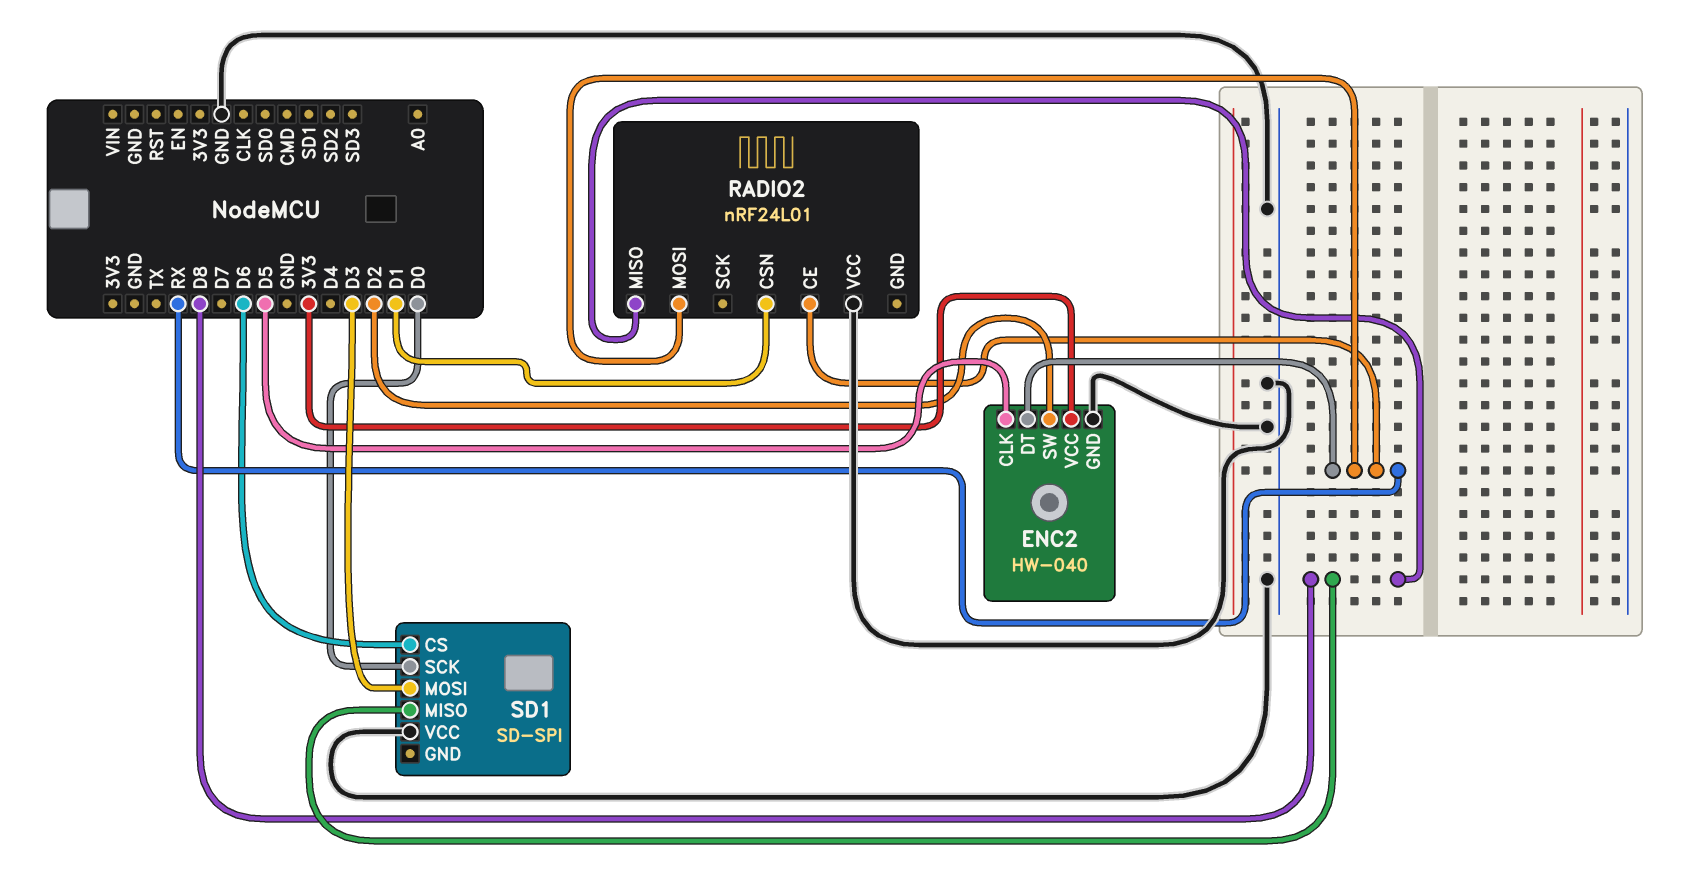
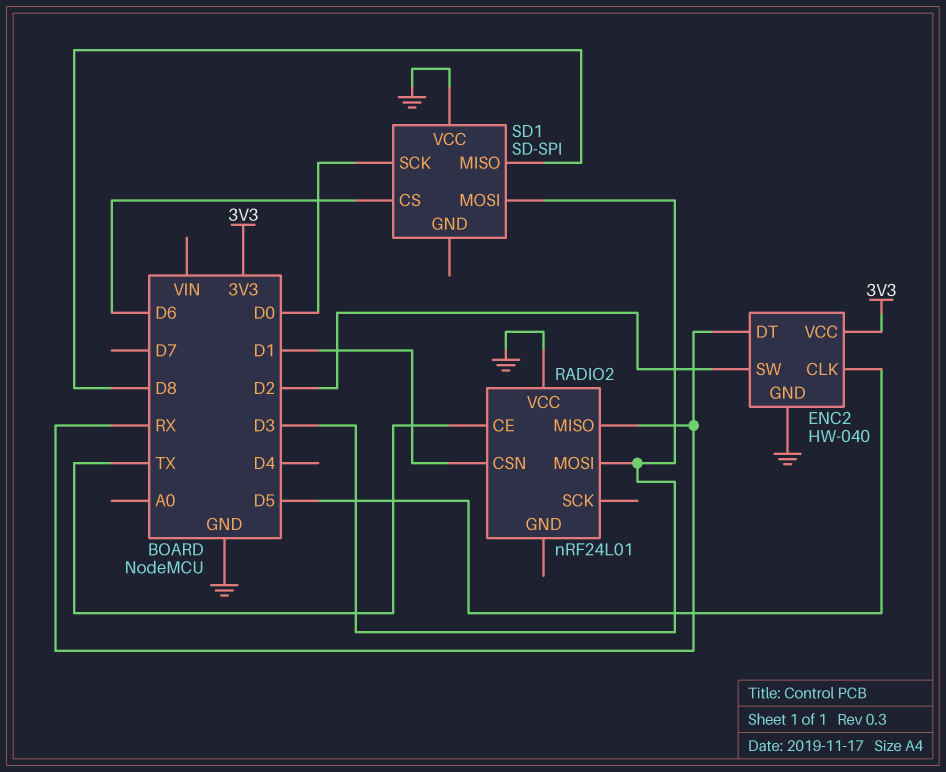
RADIO2 pin CE: RX -> TX
RADIO2 pin MISO: D8 -> RX
RADIO2 pin MOSI: RX -> D3

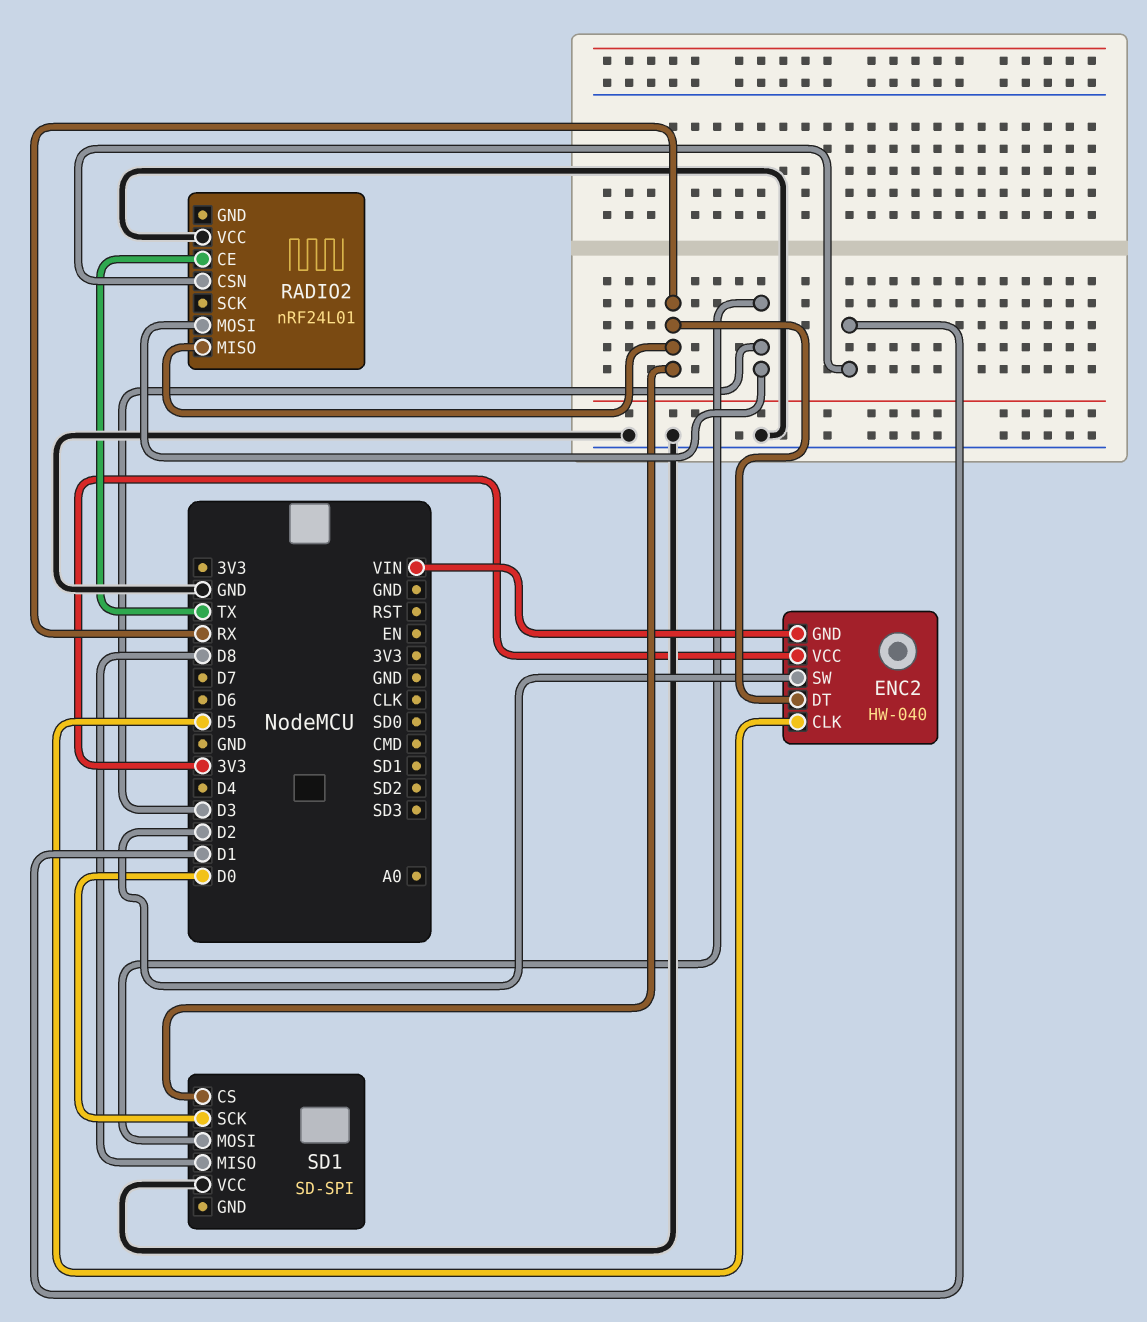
ENC2 pin GND: GND -> VIN
SD1 pin CS: D6 -> RX

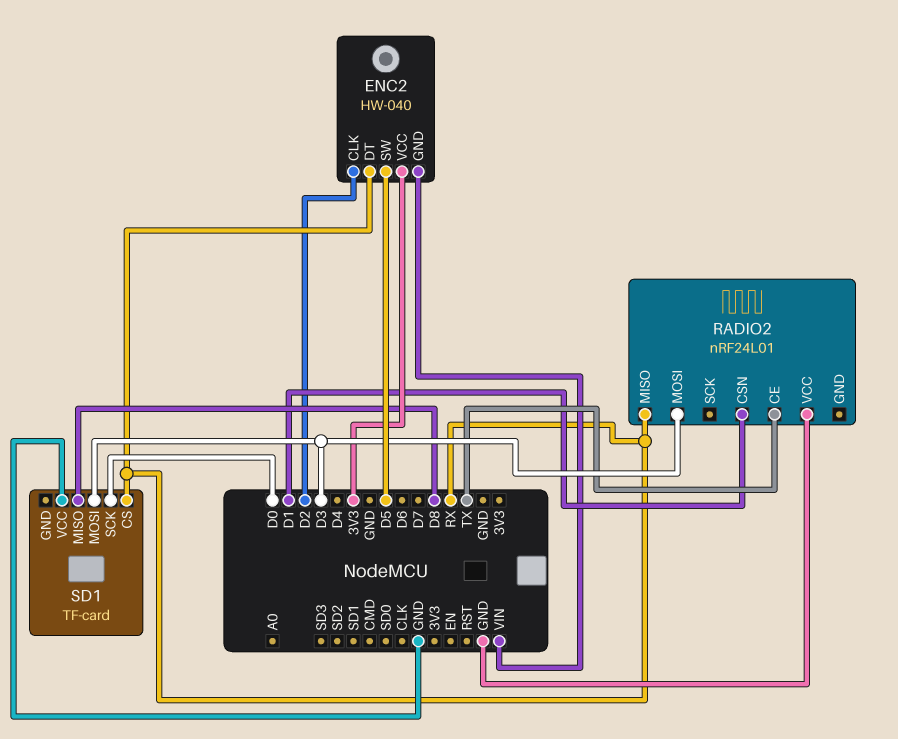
ENC2 pin CLK: D5 -> D2
ENC2 pin SW: D2 -> D5
SD1: SD-SPI -> TF-card

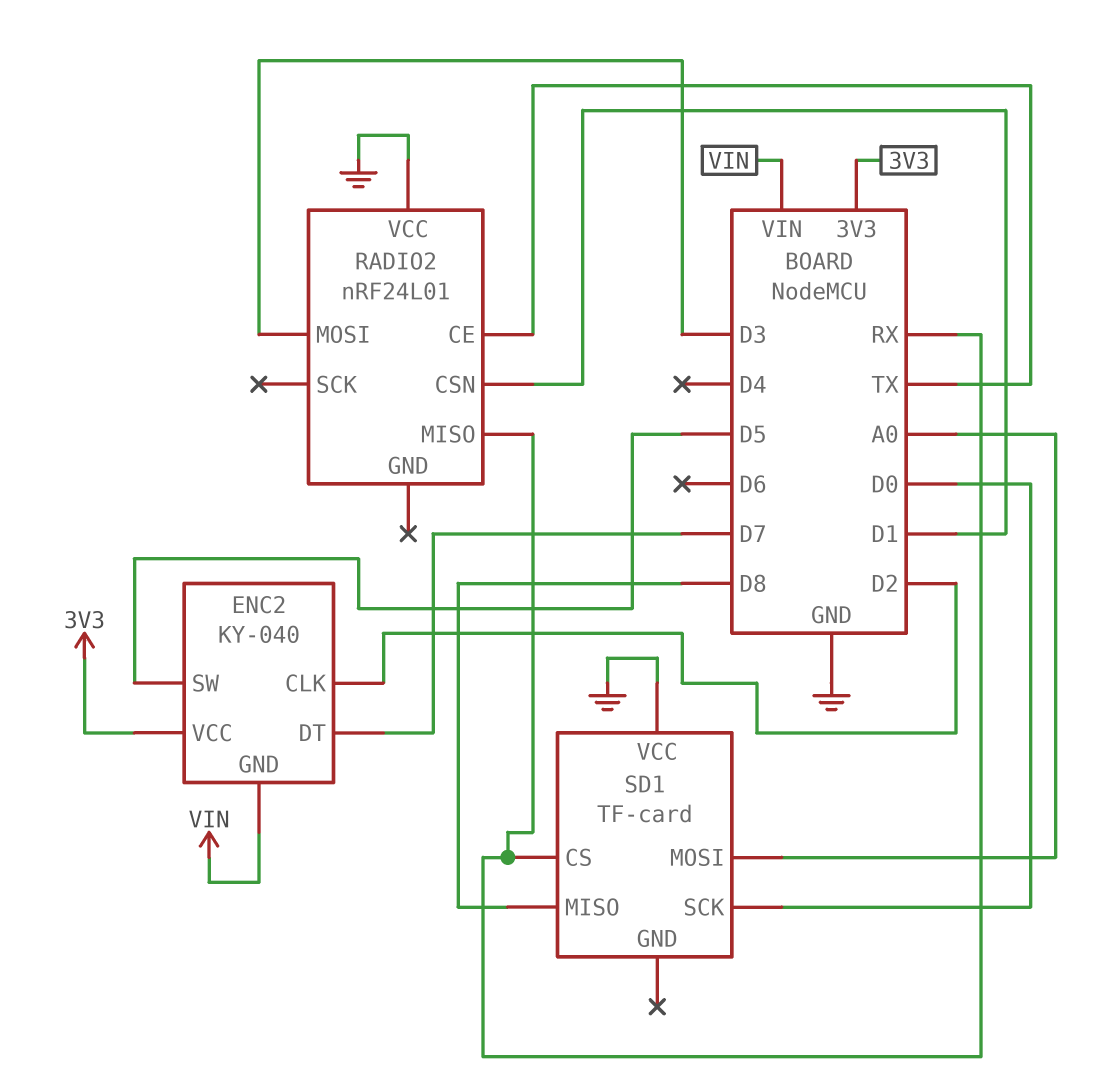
ENC2: HW-040 -> KY-040
ENC2 pin DT: RX -> D7
SD1 pin MOSI: D3 -> A0

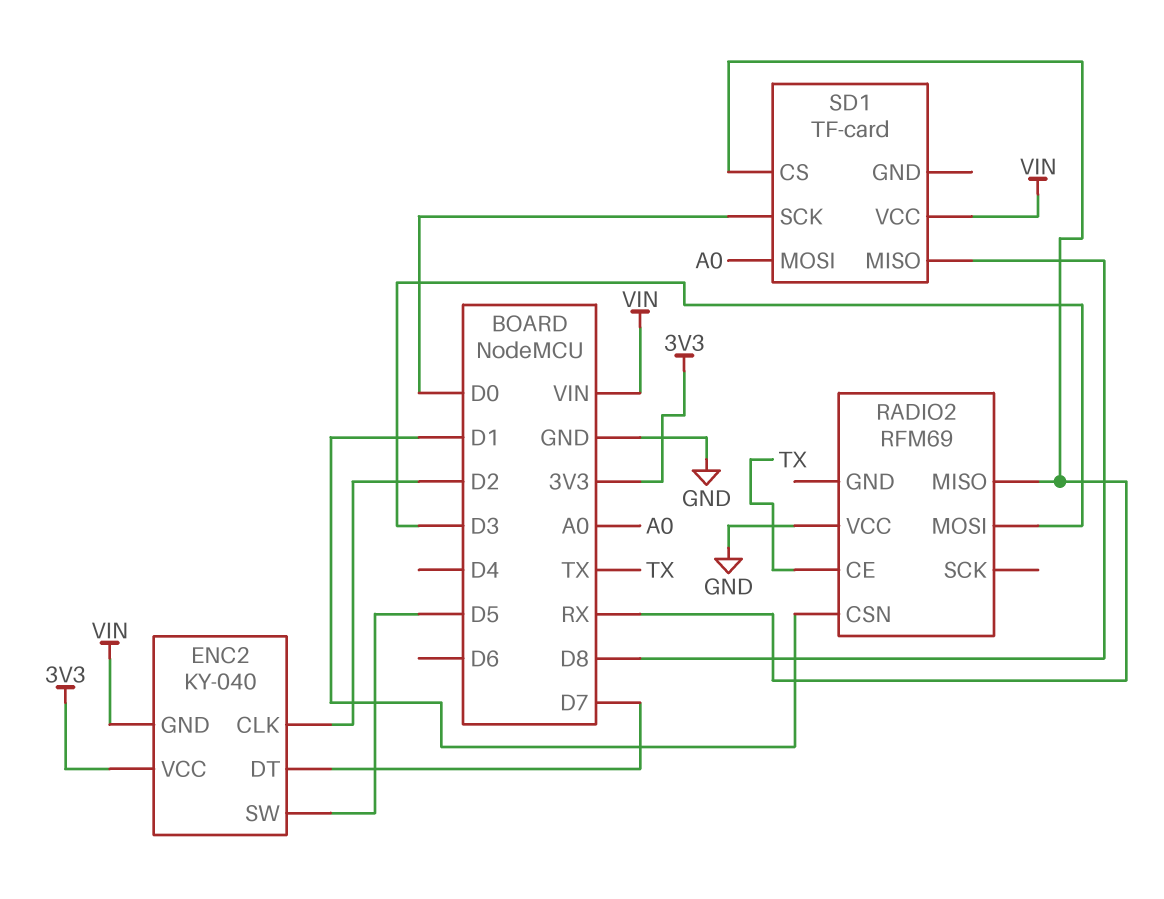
RADIO2: nRF24L01 -> RFM69
SD1 pin VCC: GND -> VIN

